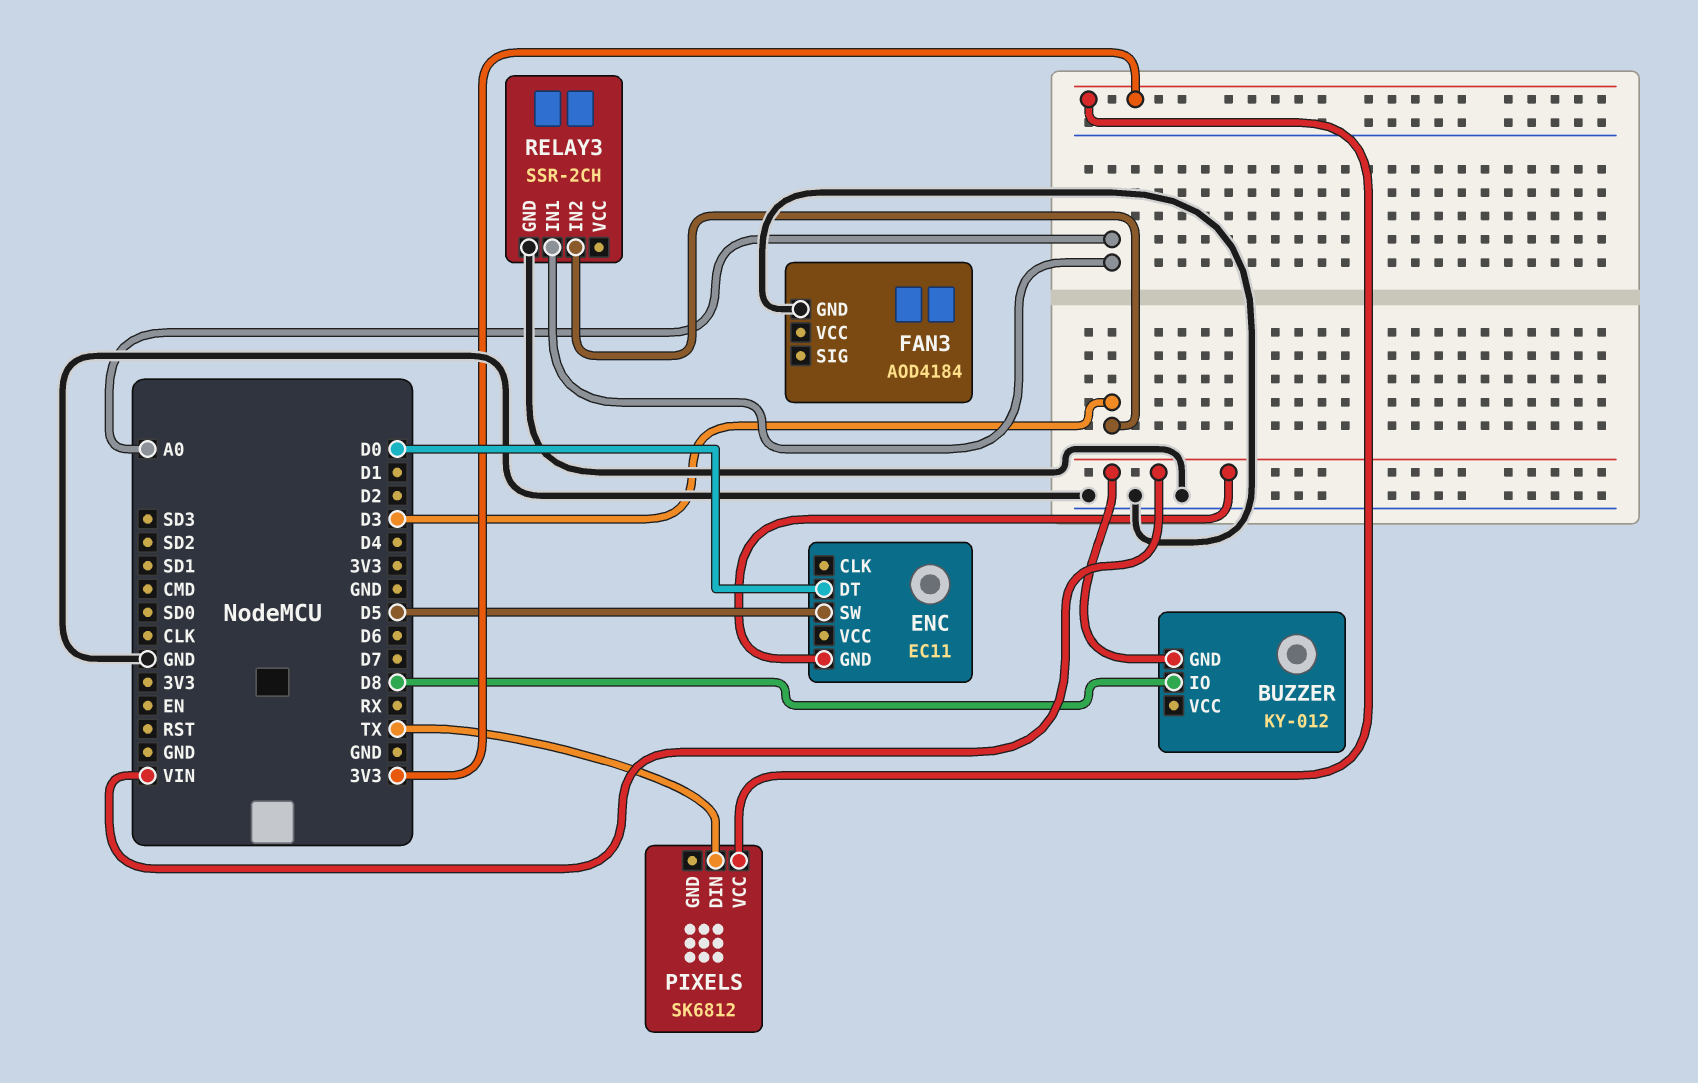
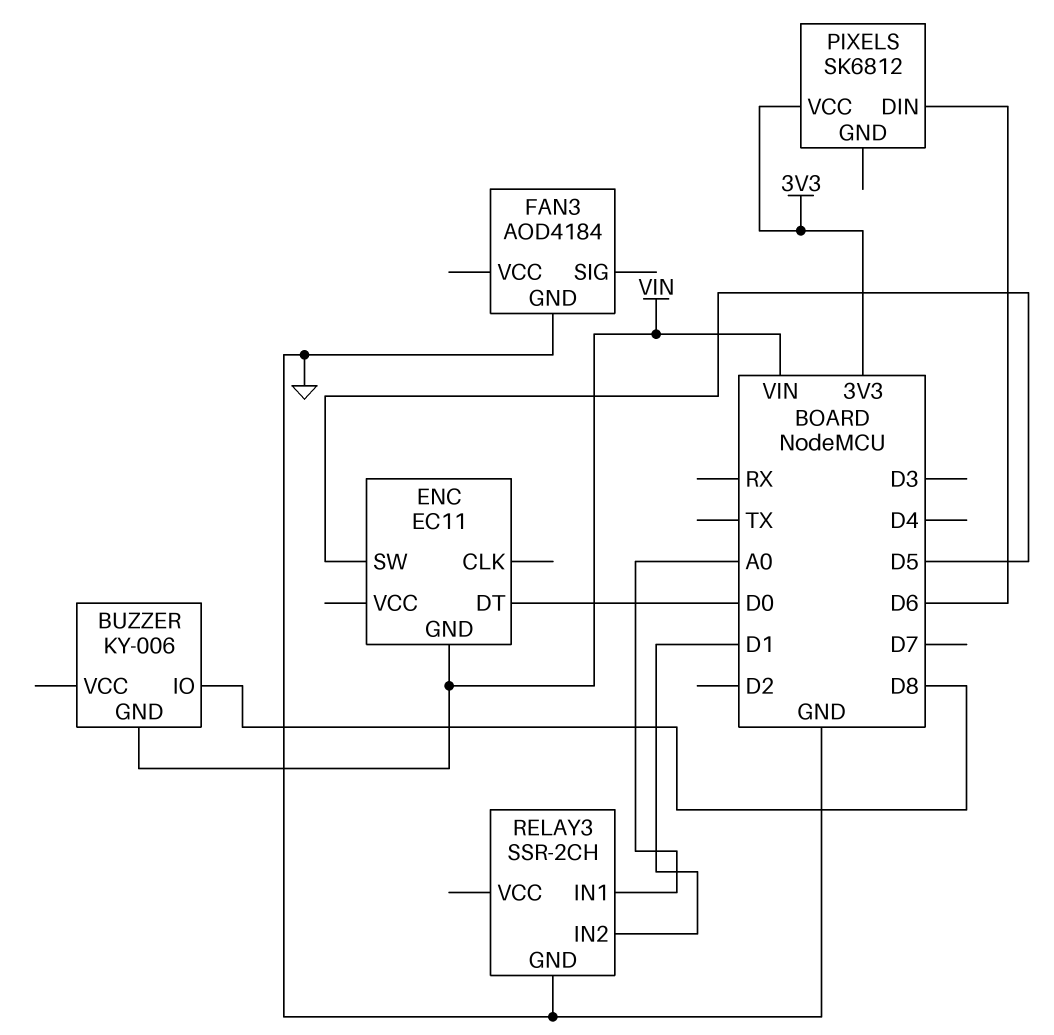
BUZZER: KY-012 -> KY-006
PIXELS pin DIN: TX -> D6
RELAY3 pin IN2: D3 -> D1

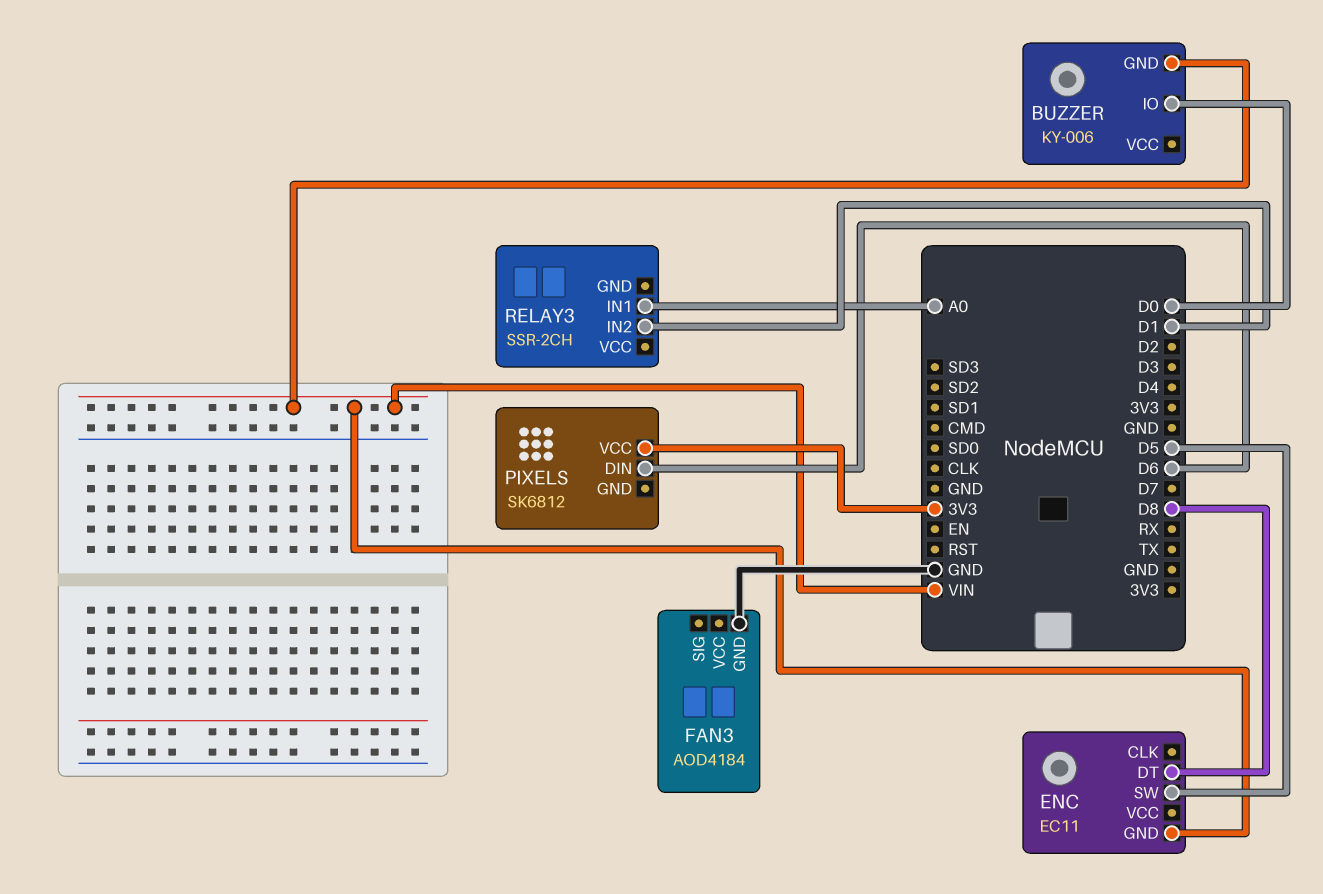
BUZZER pin IO: D8 -> D0
ENC pin DT: D0 -> D8
RELAY3 pin GND: GND -> none

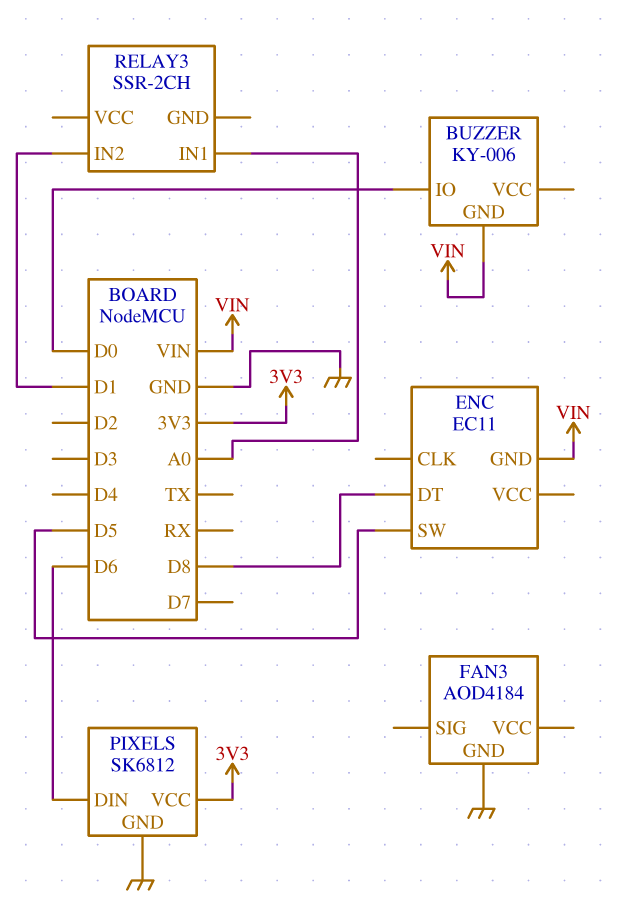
PIXELS pin GND: none -> GND

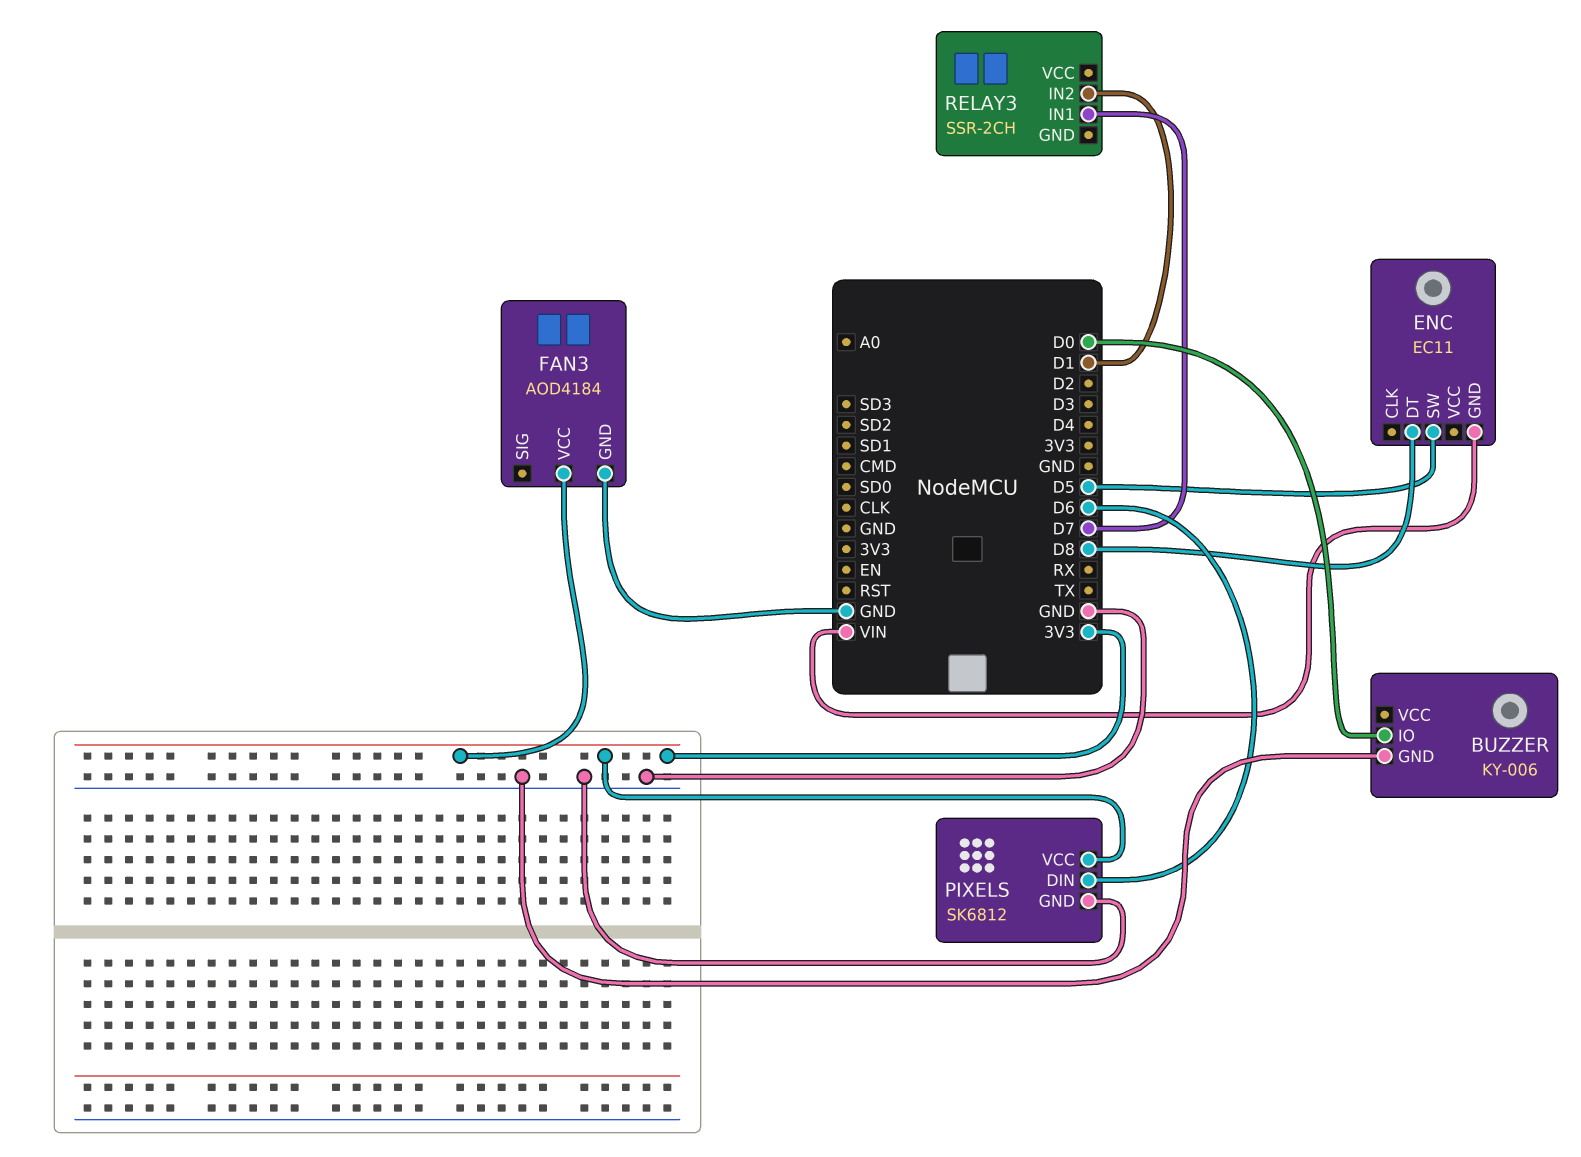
BUZZER pin GND: VIN -> GND
FAN3 pin VCC: none -> 3V3
RELAY3 pin IN1: A0 -> D7

